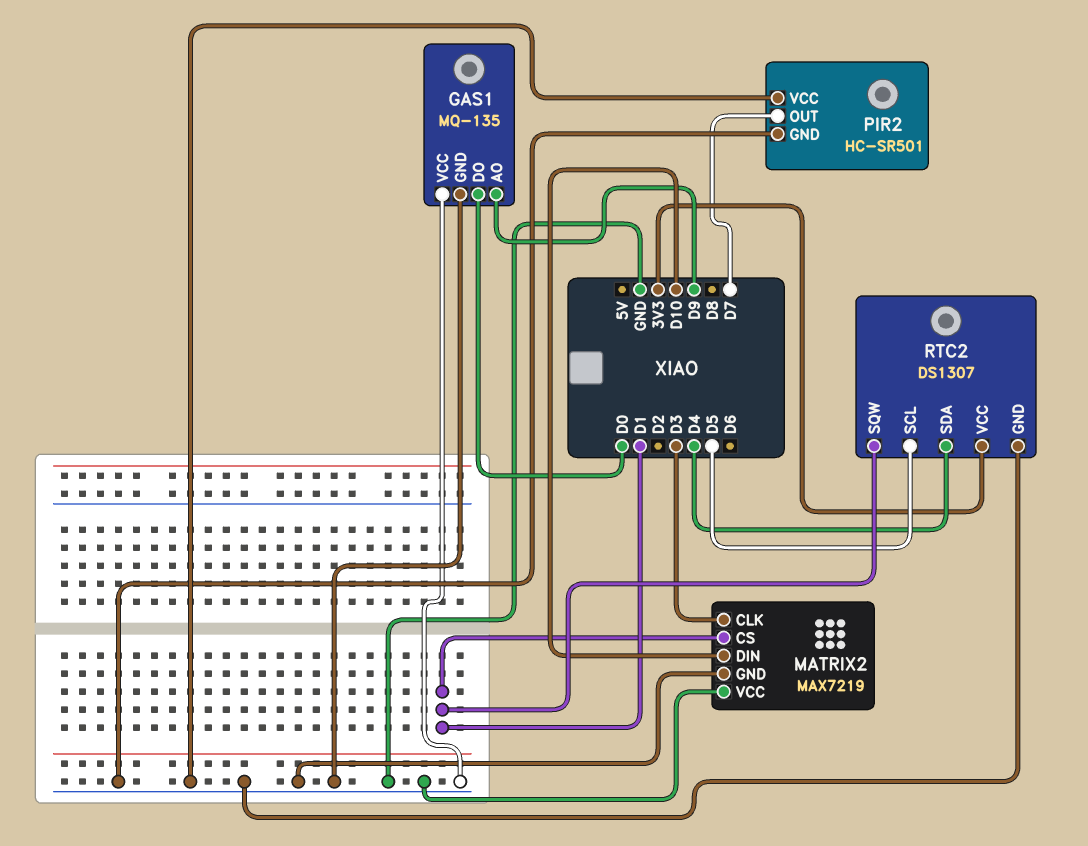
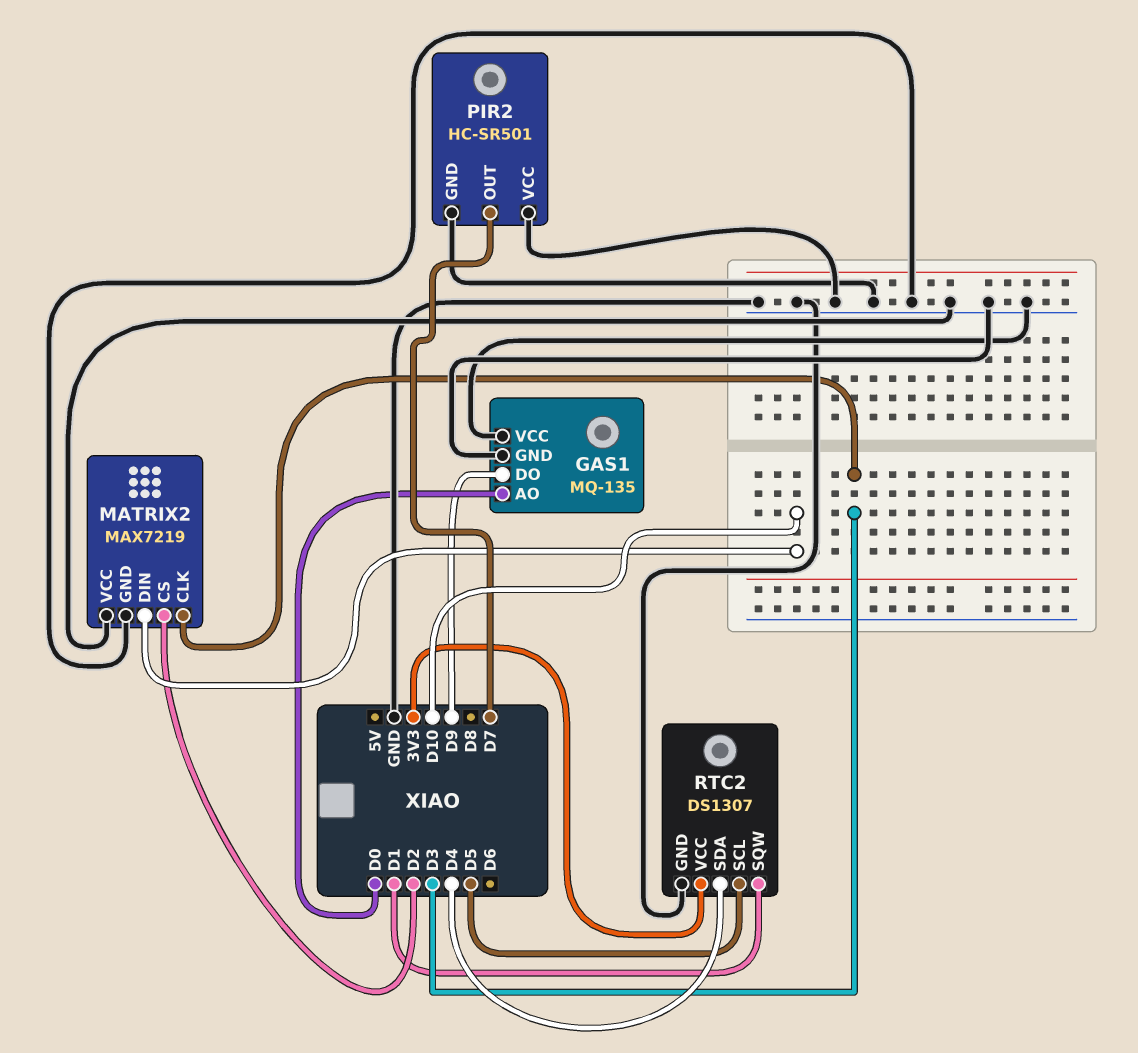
GAS1 pin AO: D9 -> D0
GAS1 pin DO: D0 -> D9
MATRIX2 pin CS: D1 -> D2

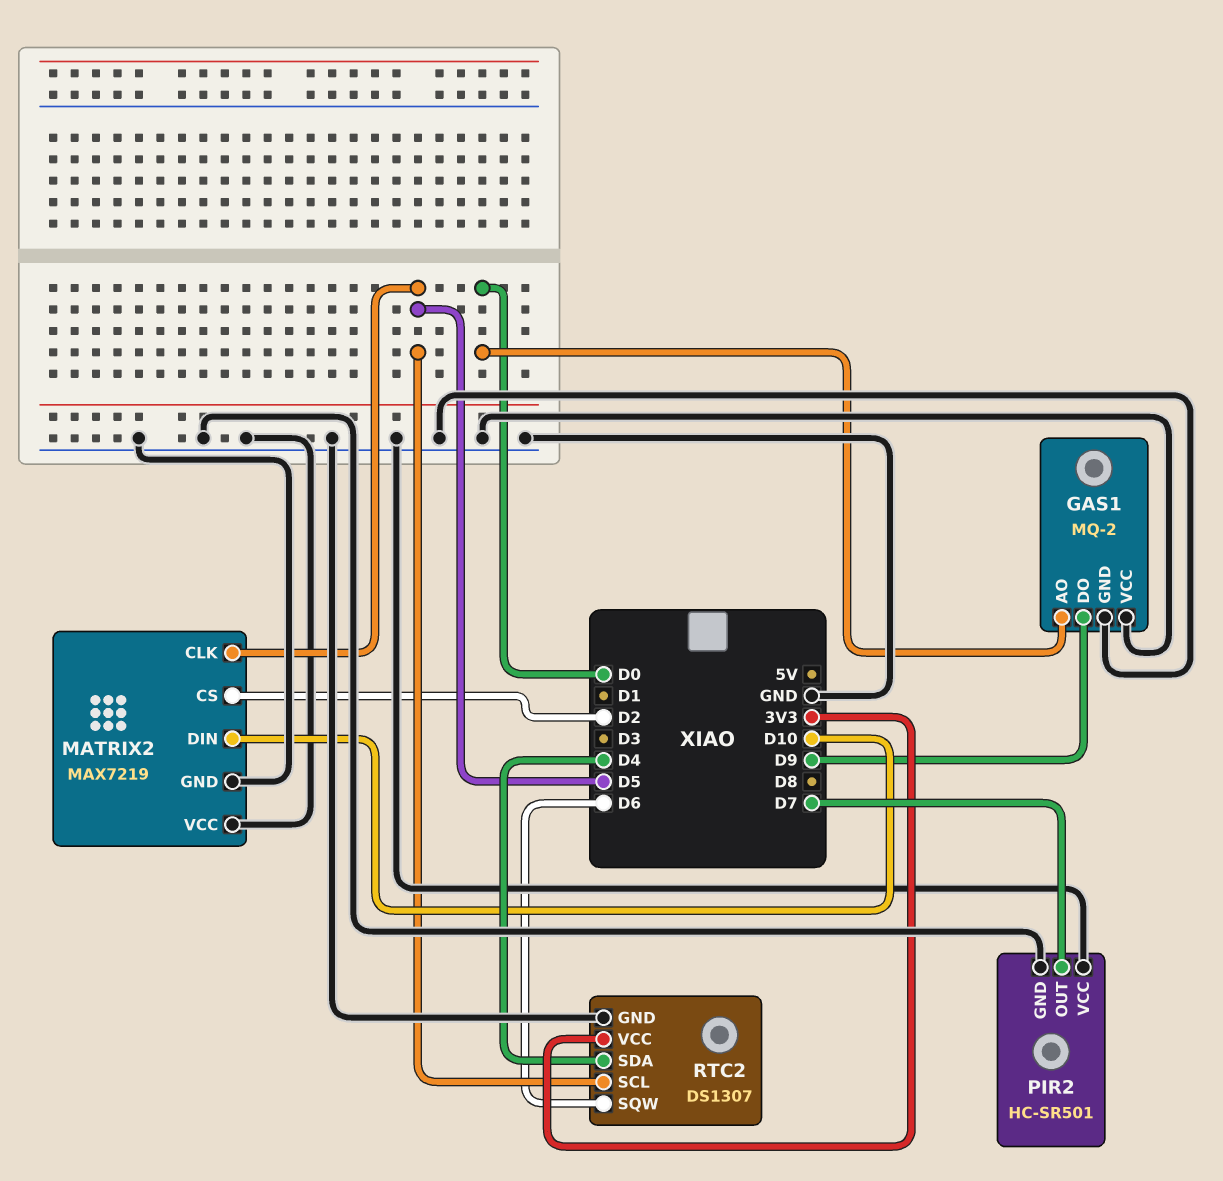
GAS1: MQ-135 -> MQ-2
MATRIX2 pin CLK: D3 -> D5
RTC2 pin SQW: D1 -> D6

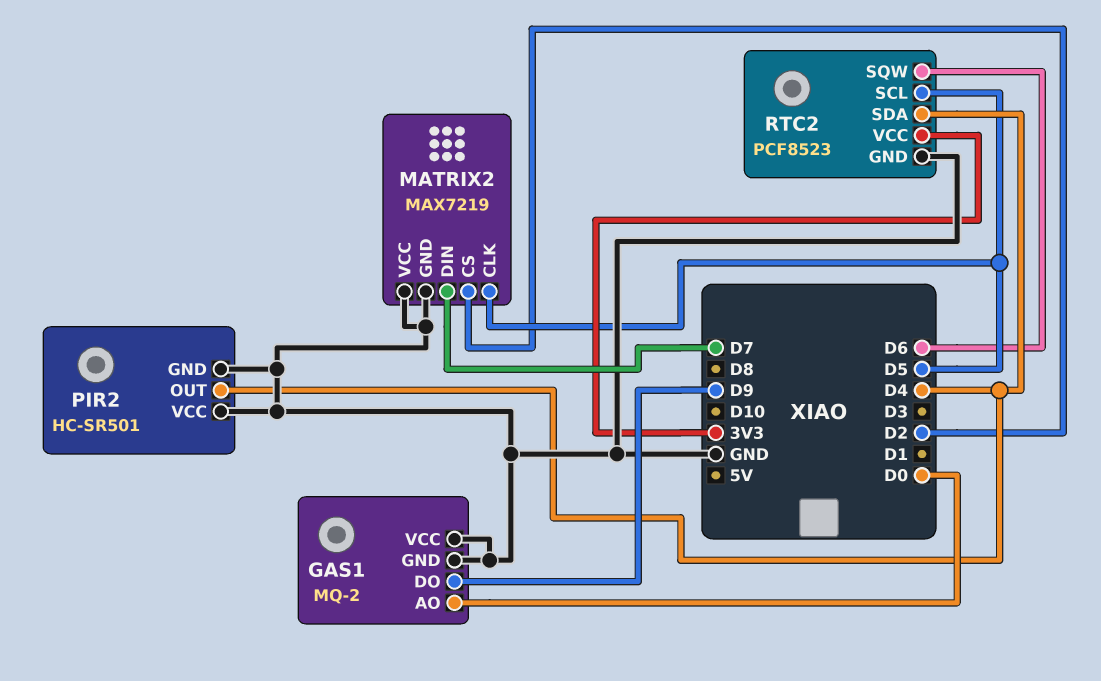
MATRIX2 pin DIN: D10 -> D7
PIR2 pin OUT: D7 -> D4
RTC2: DS1307 -> PCF8523

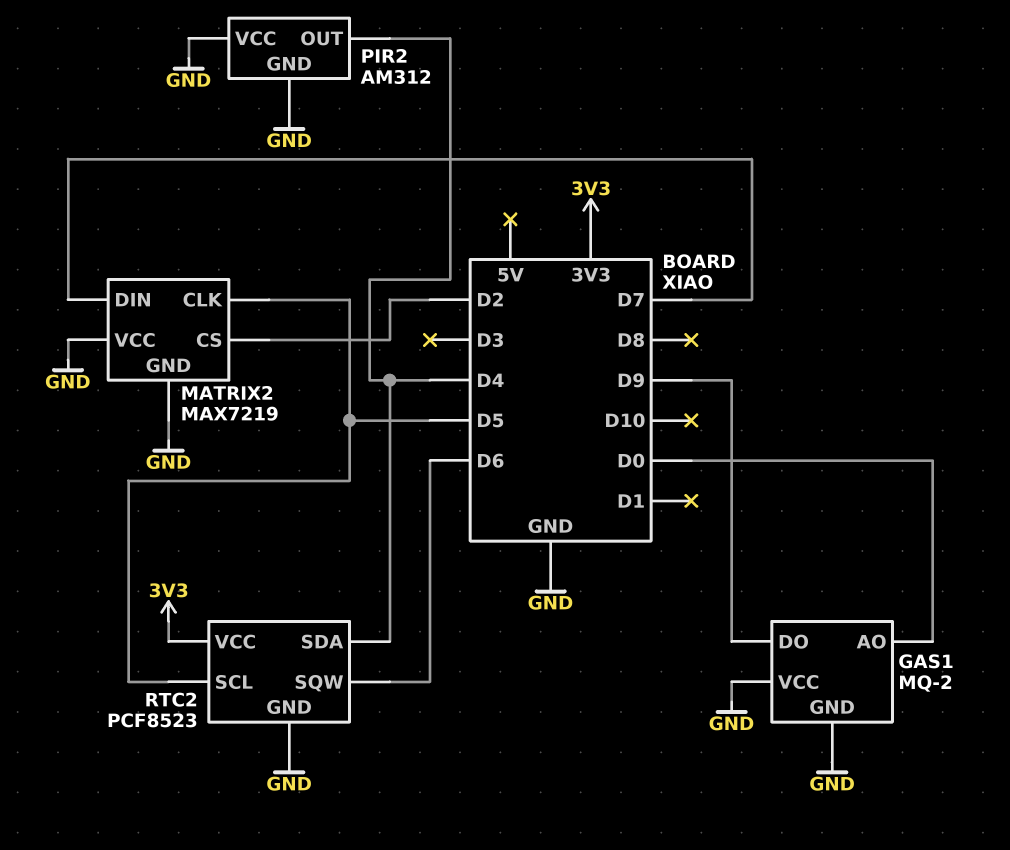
PIR2: HC-SR501 -> AM312

